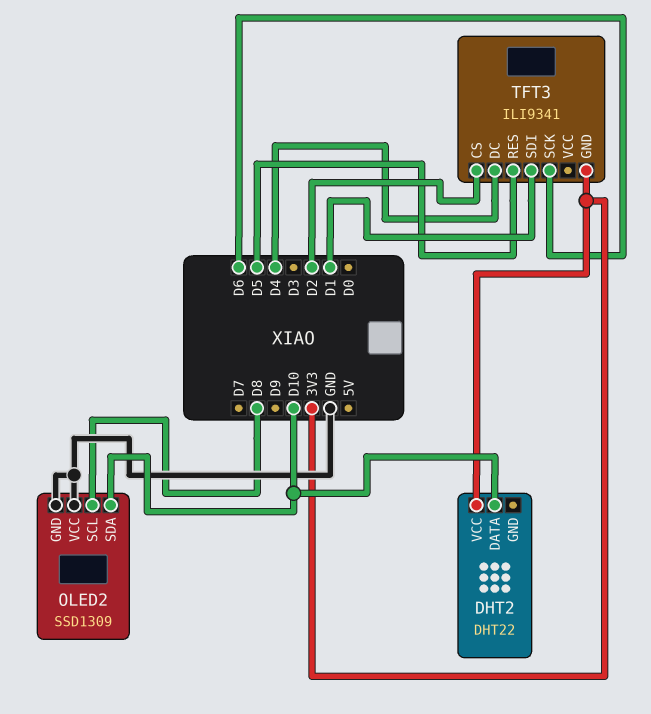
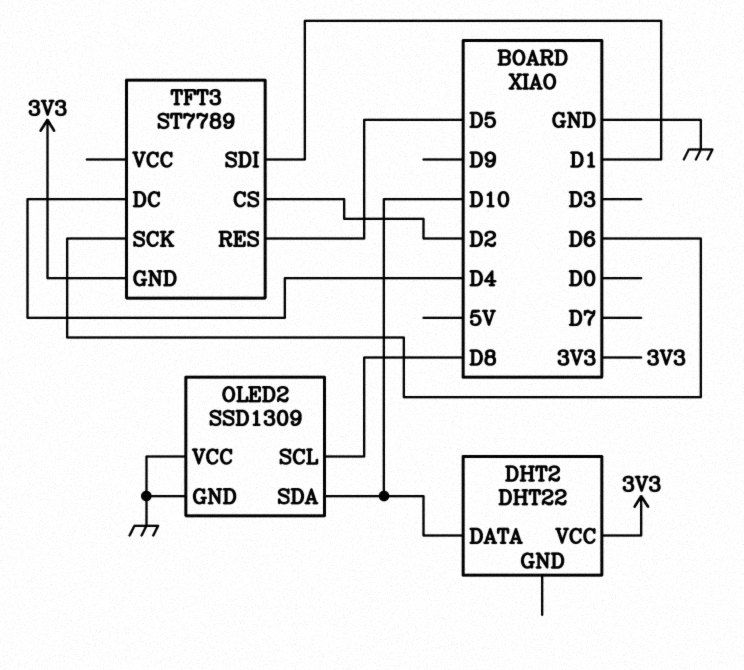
TFT3: ILI9341 -> ST7789

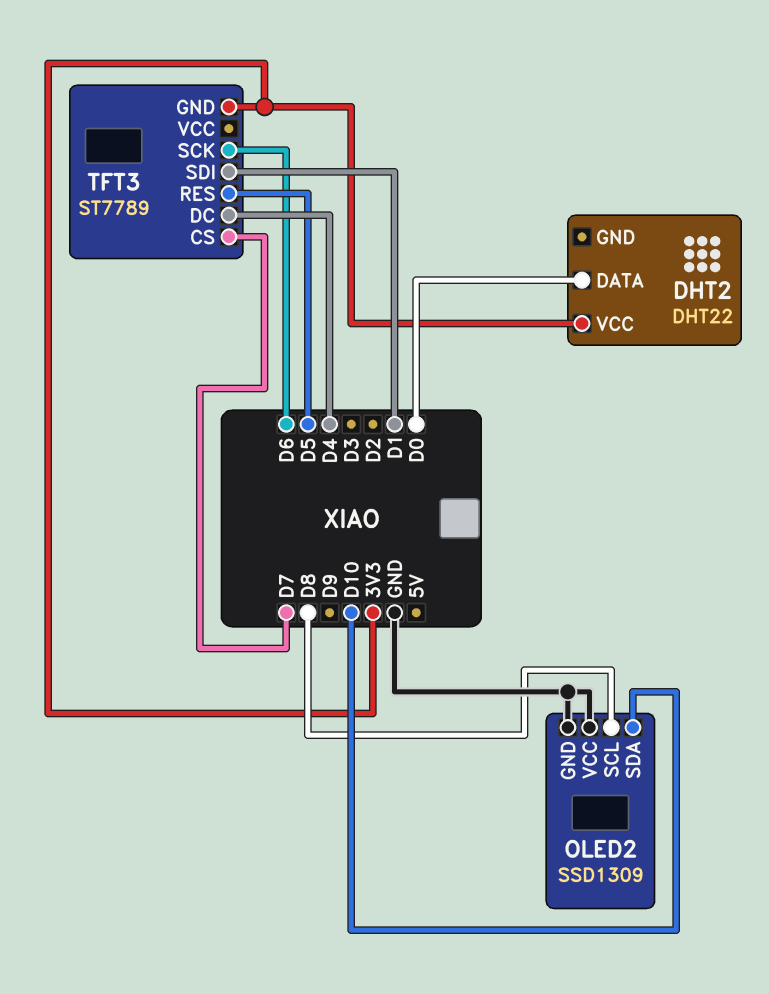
DHT2 pin DATA: D10 -> D0
TFT3 pin CS: D2 -> D7

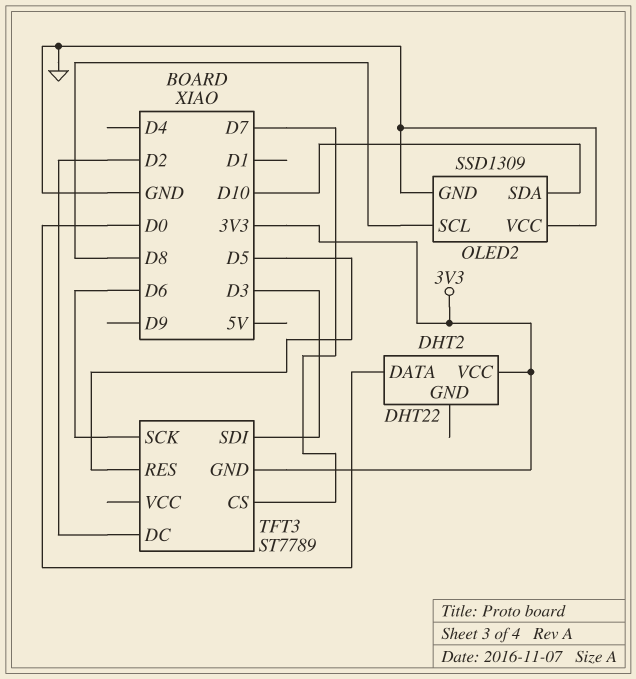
TFT3 pin DC: D4 -> D2
TFT3 pin SDI: D1 -> D3

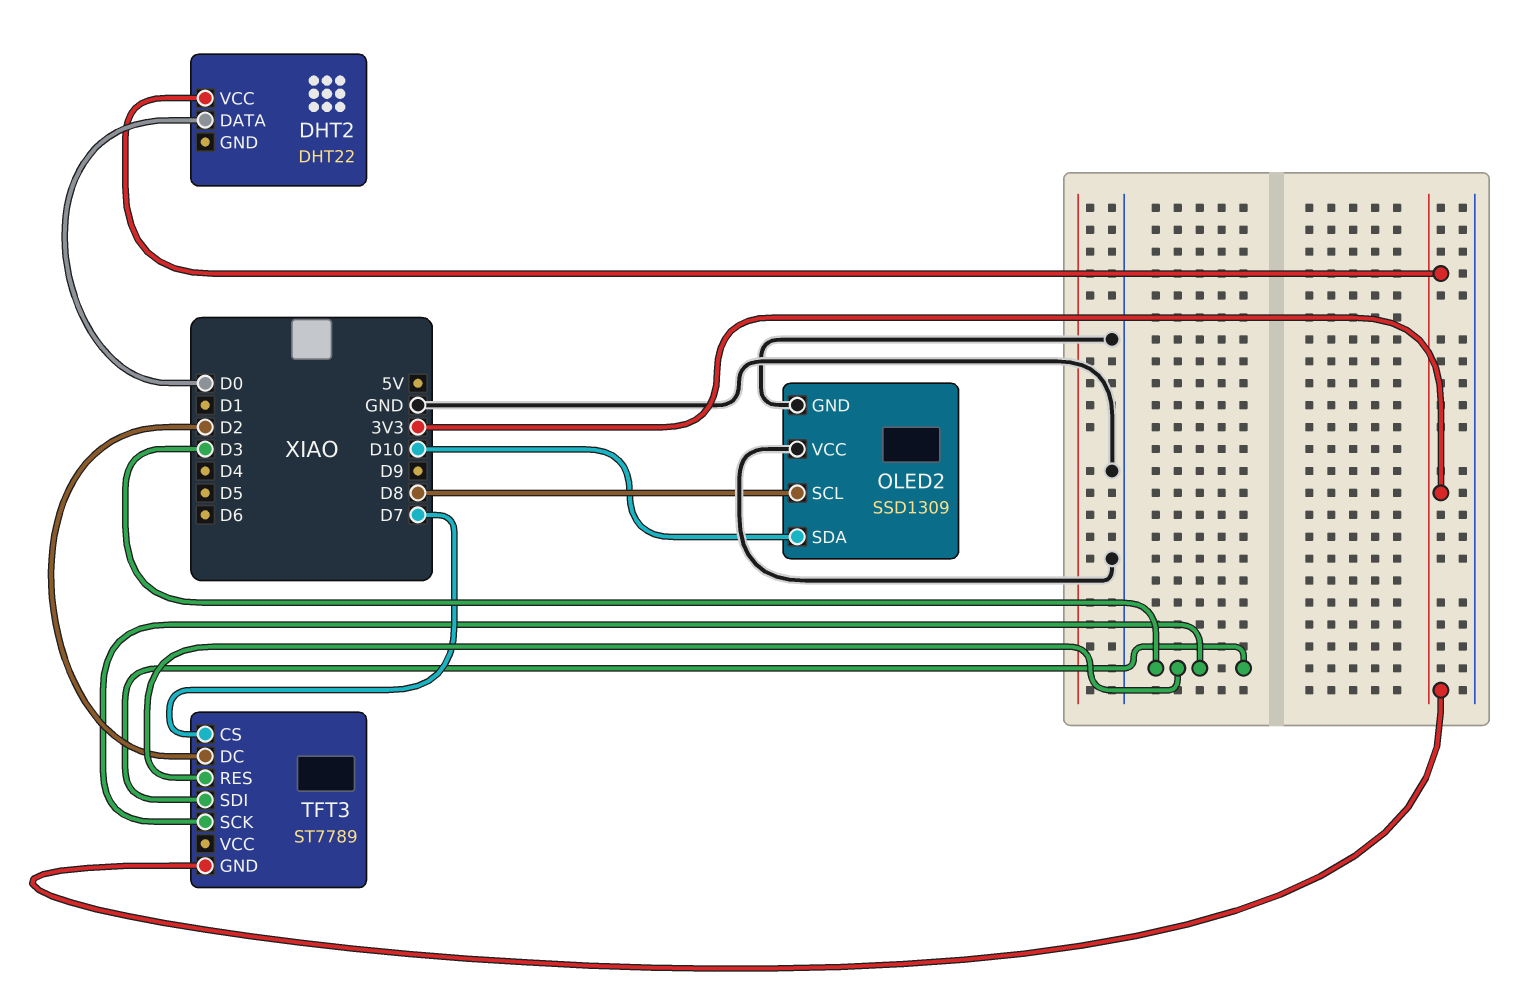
TFT3 pin RES: D5 -> D3
TFT3 pin SCK: D6 -> D3

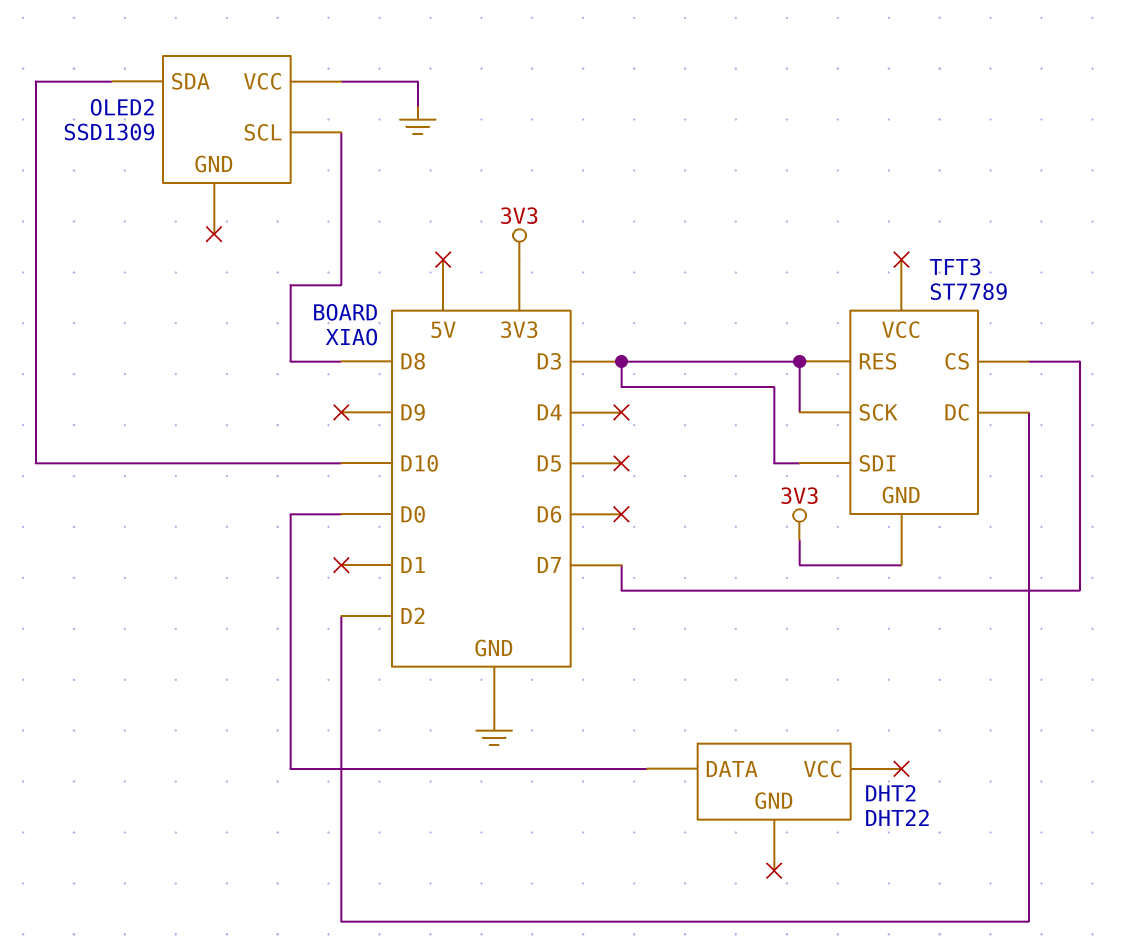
DHT2 pin VCC: 3V3 -> none
OLED2 pin GND: GND -> none

